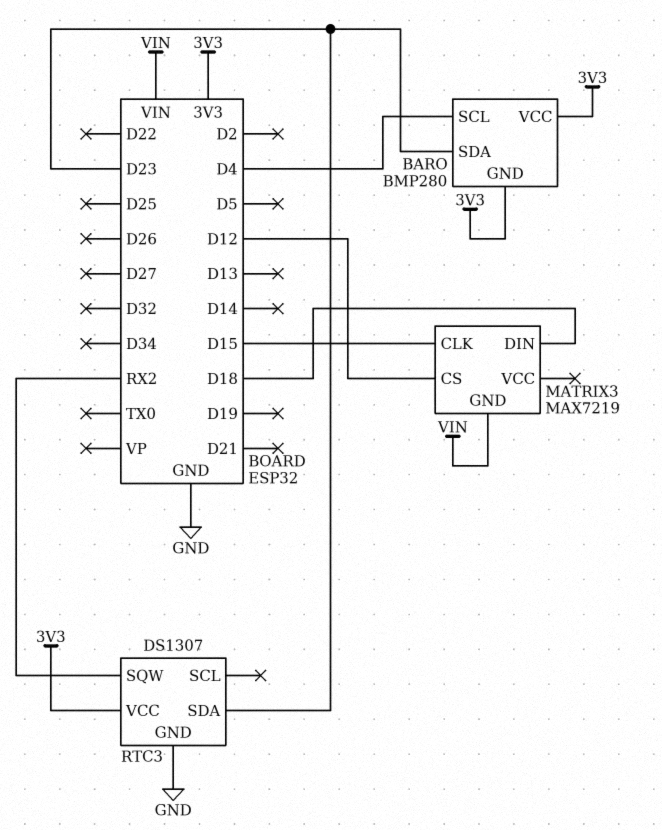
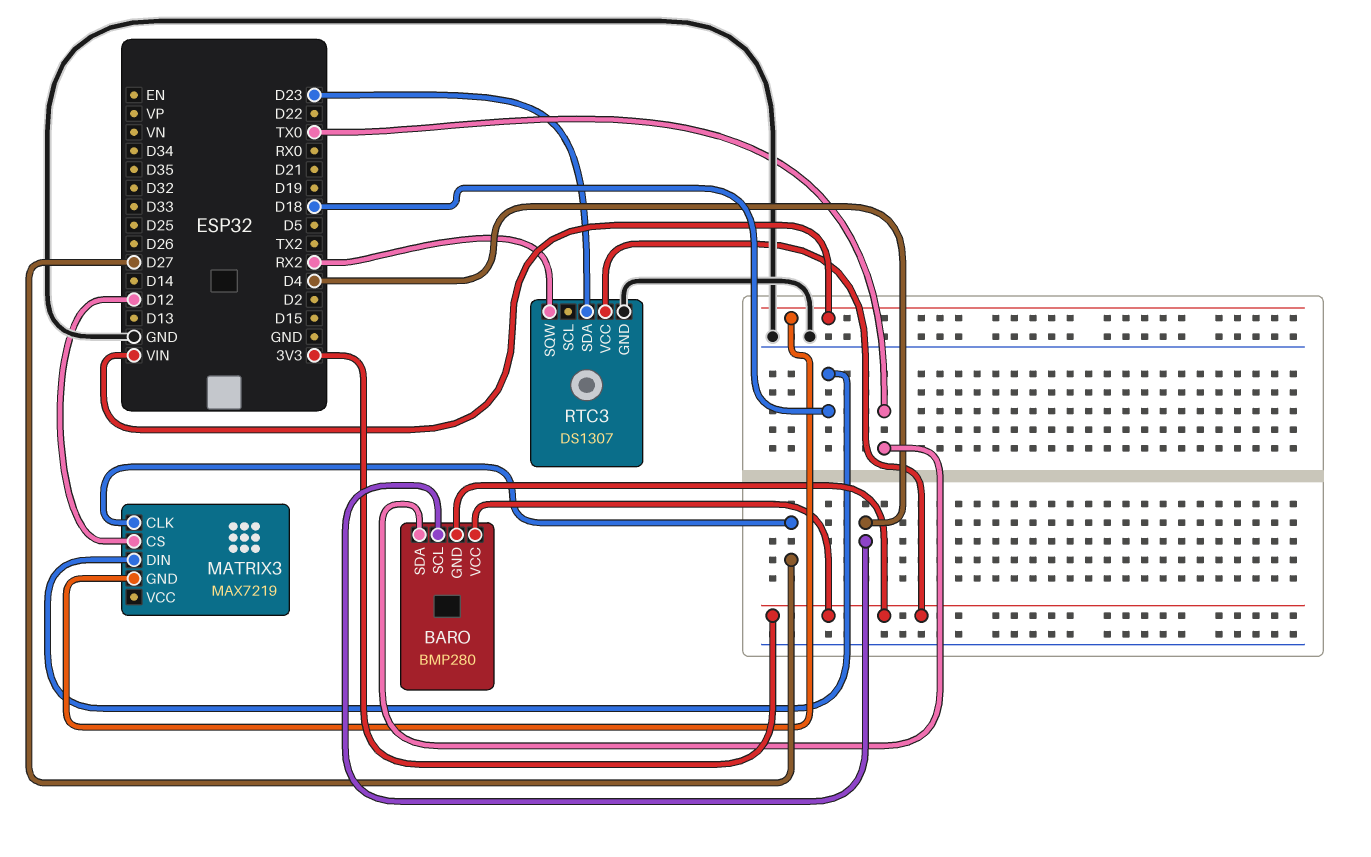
BARO pin SDA: D23 -> TX0
MATRIX3 pin CLK: D15 -> D27

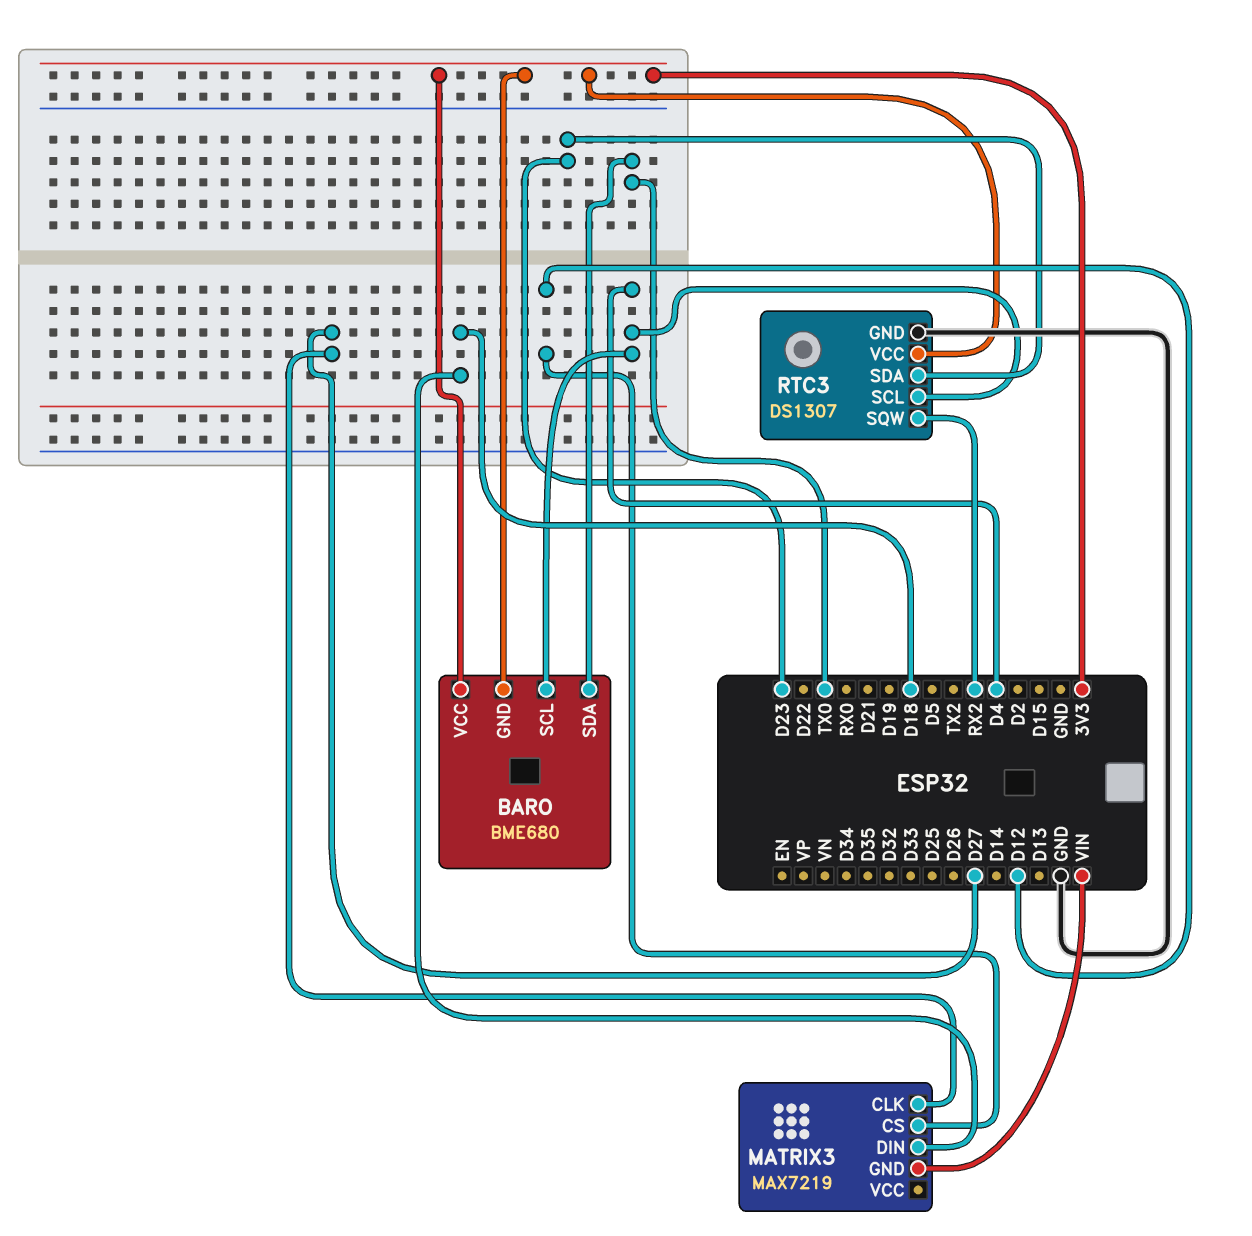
BARO: BMP280 -> BME680
RTC3 pin SCL: none -> D4

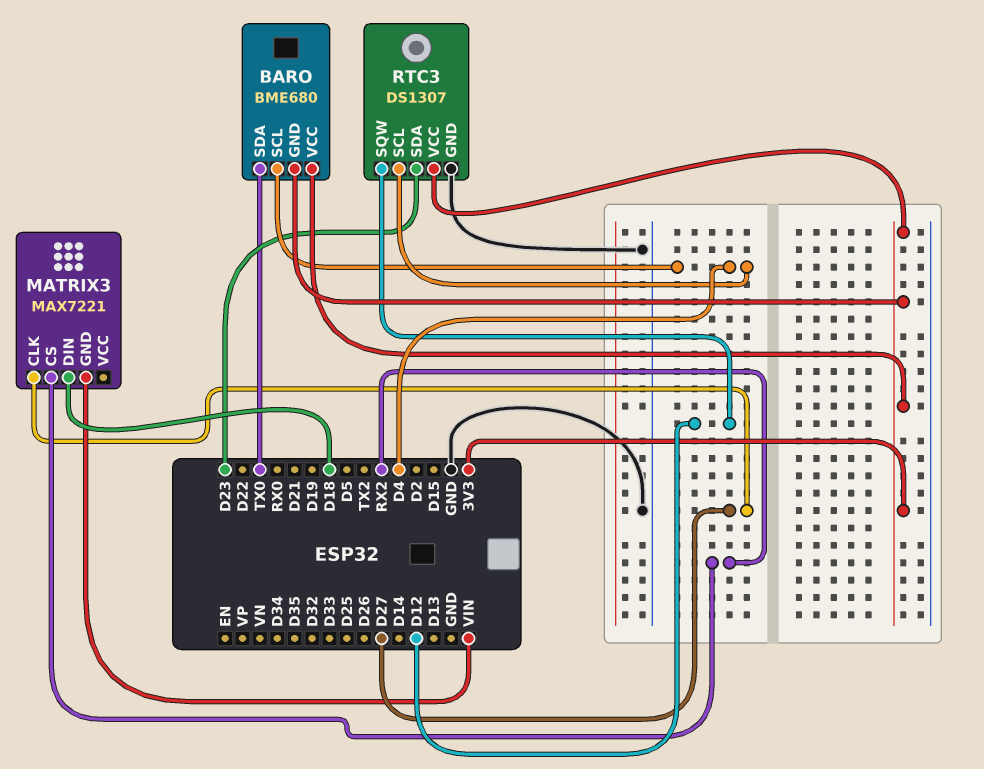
MATRIX3: MAX7219 -> MAX7221
MATRIX3 pin CS: D12 -> RX2
RTC3 pin SQW: RX2 -> D12

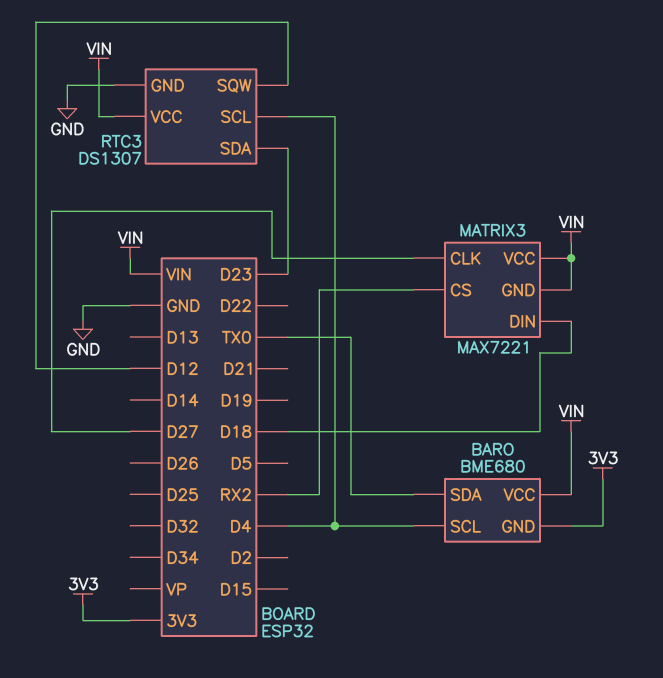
BARO pin VCC: 3V3 -> VIN
MATRIX3 pin VCC: none -> VIN
RTC3 pin VCC: 3V3 -> VIN

